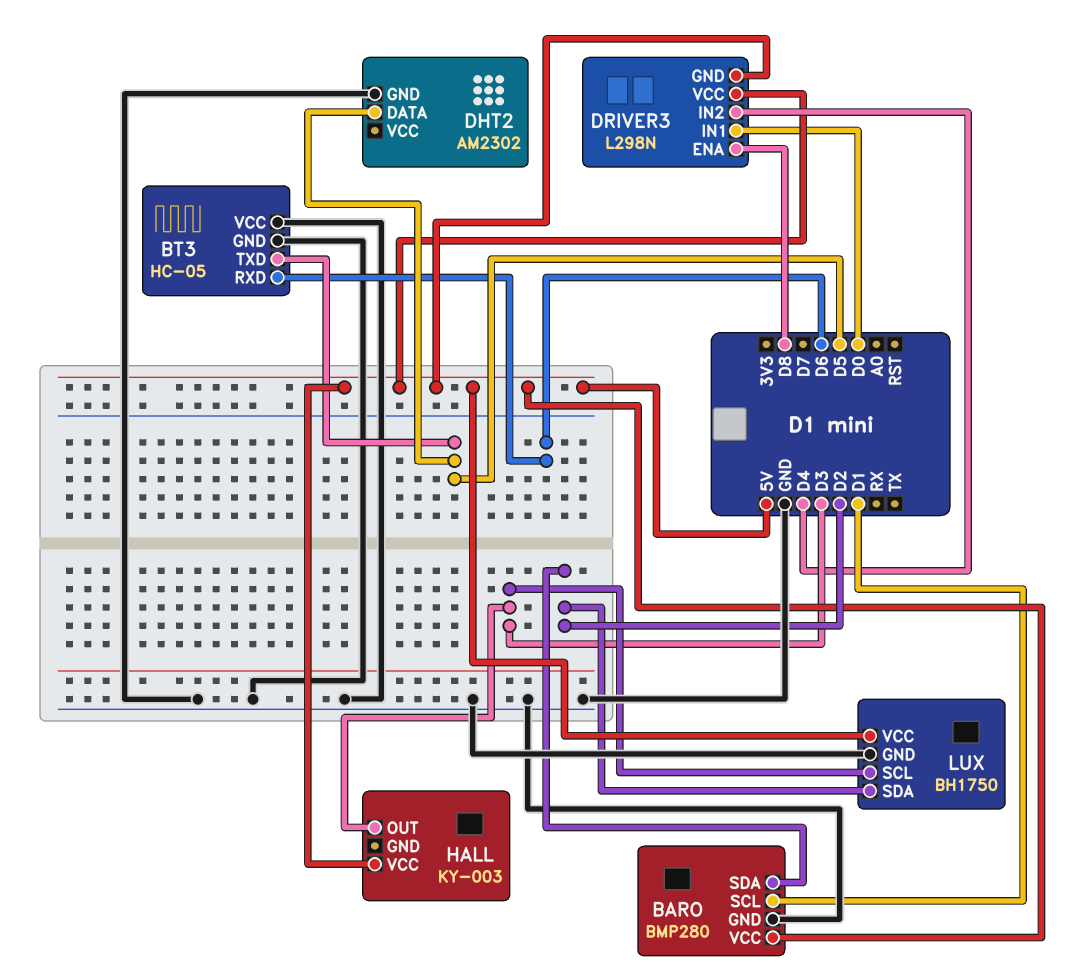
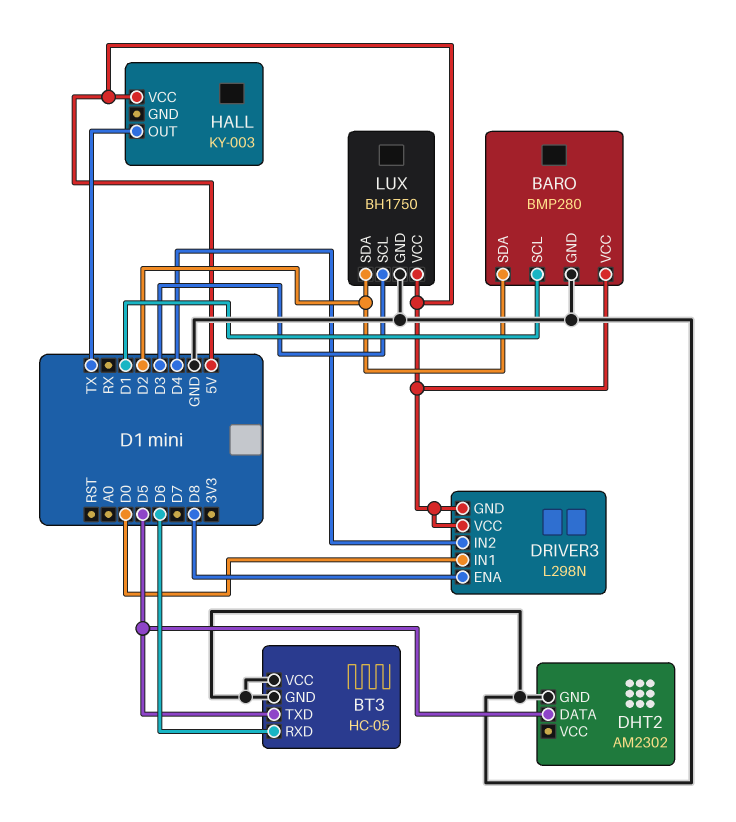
HALL pin OUT: D3 -> TX

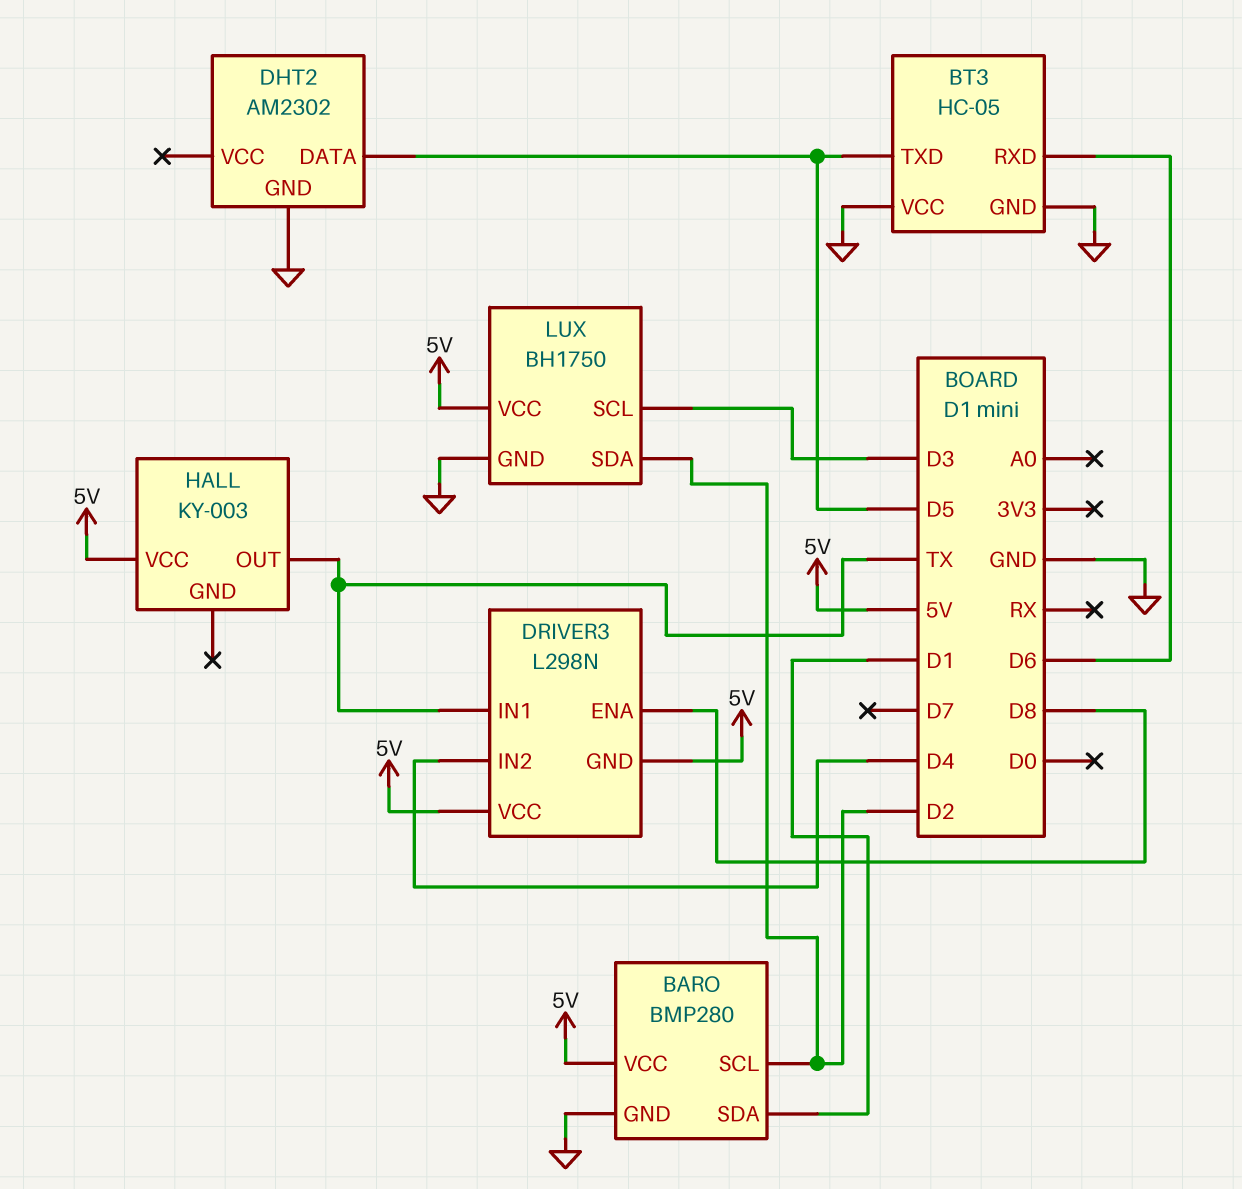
BARO pin SCL: D1 -> D2
BARO pin SDA: D2 -> D1
DRIVER3 pin IN1: D0 -> TX

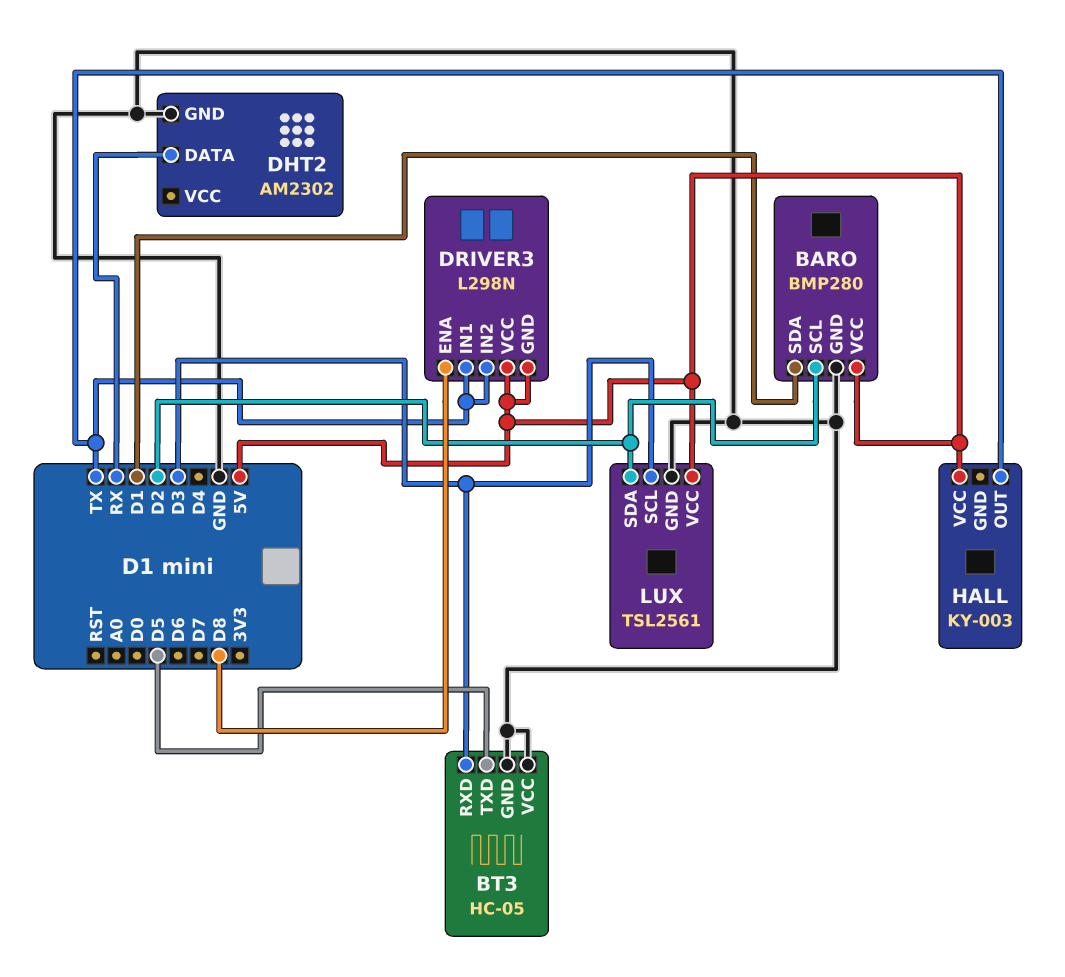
BT3 pin RXD: D6 -> D3
DHT2 pin DATA: D5 -> RX
DRIVER3 pin IN2: D4 -> TX
LUX: BH1750 -> TSL2561

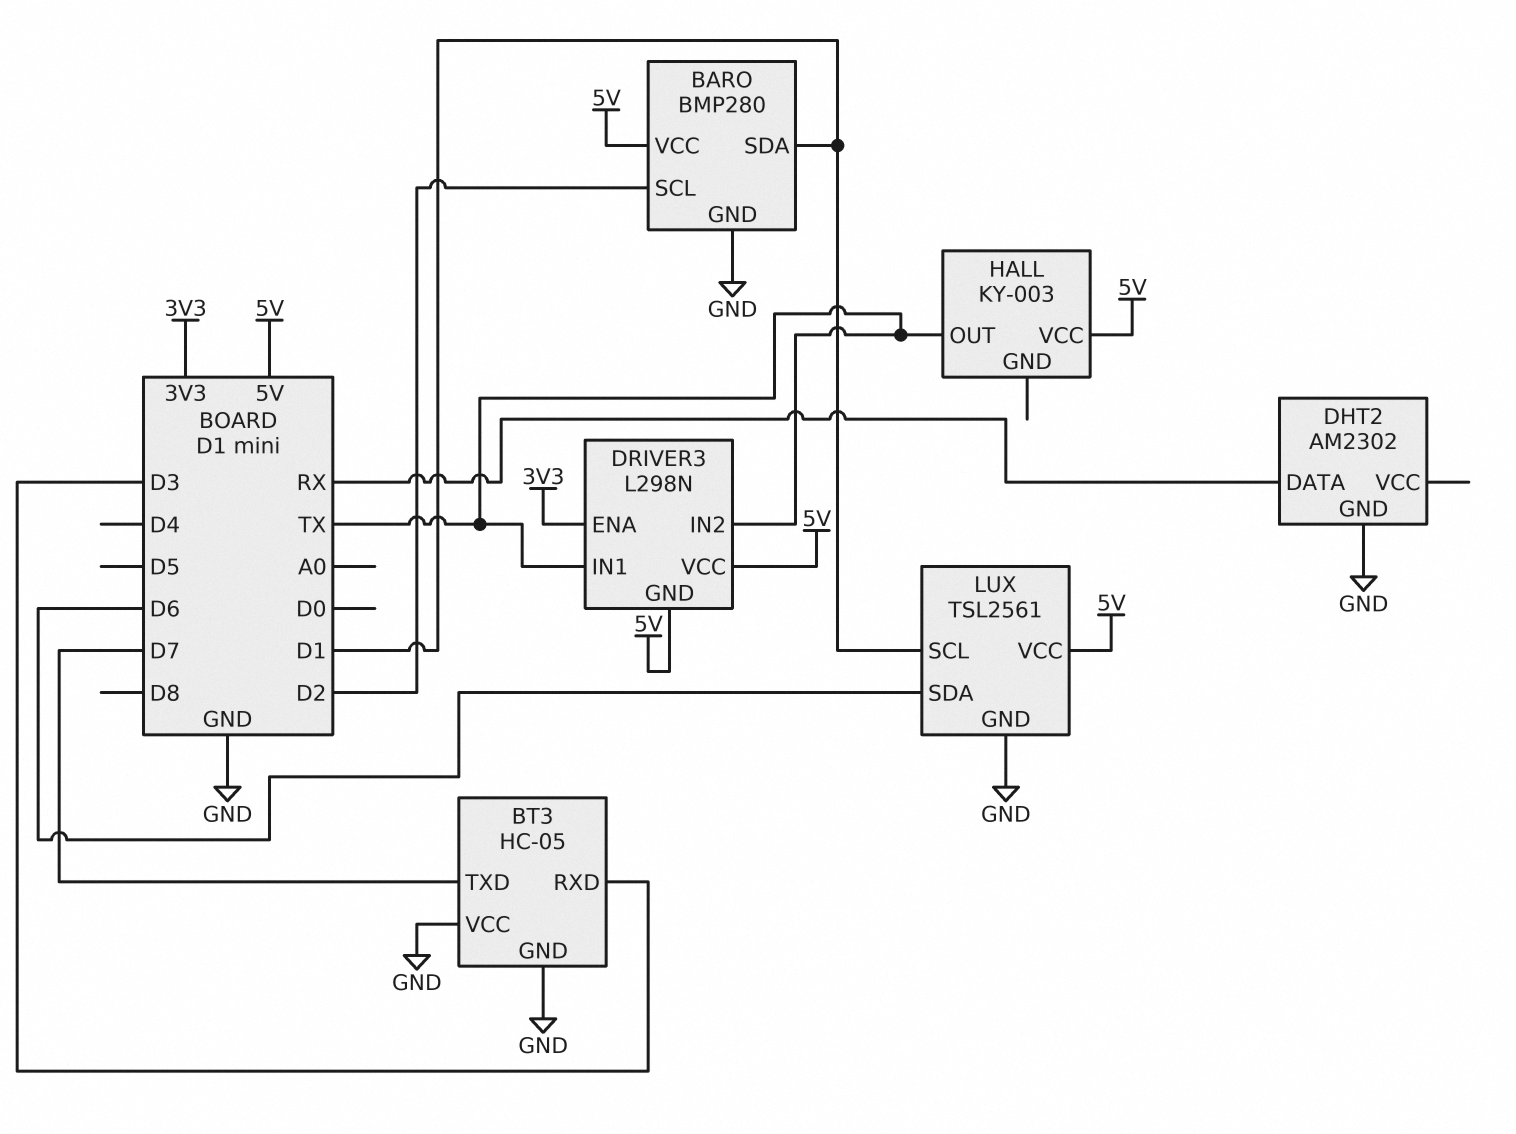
BT3 pin TXD: D5 -> D7
DRIVER3 pin ENA: D8 -> 3V3
LUX pin SCL: D3 -> D1
LUX pin SDA: D2 -> D6

